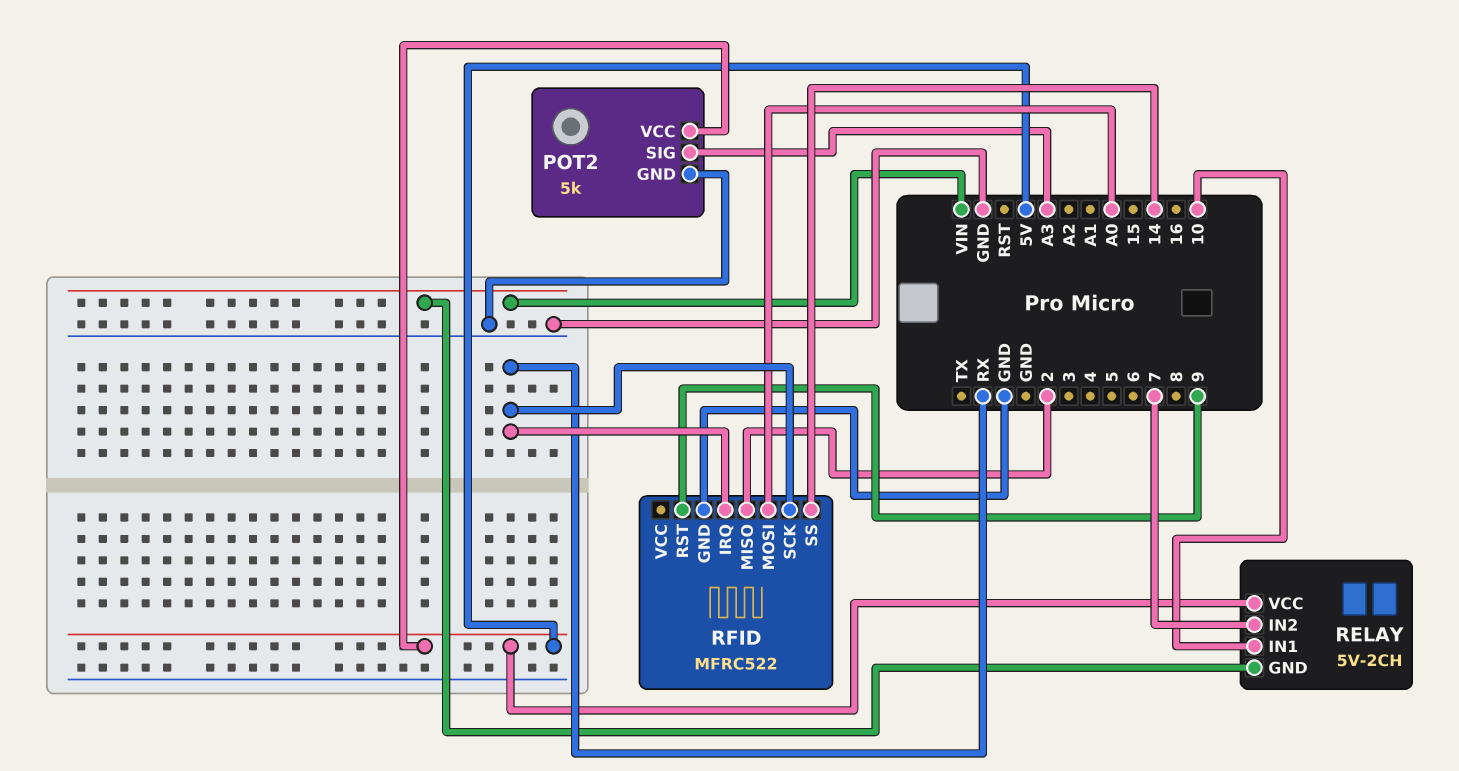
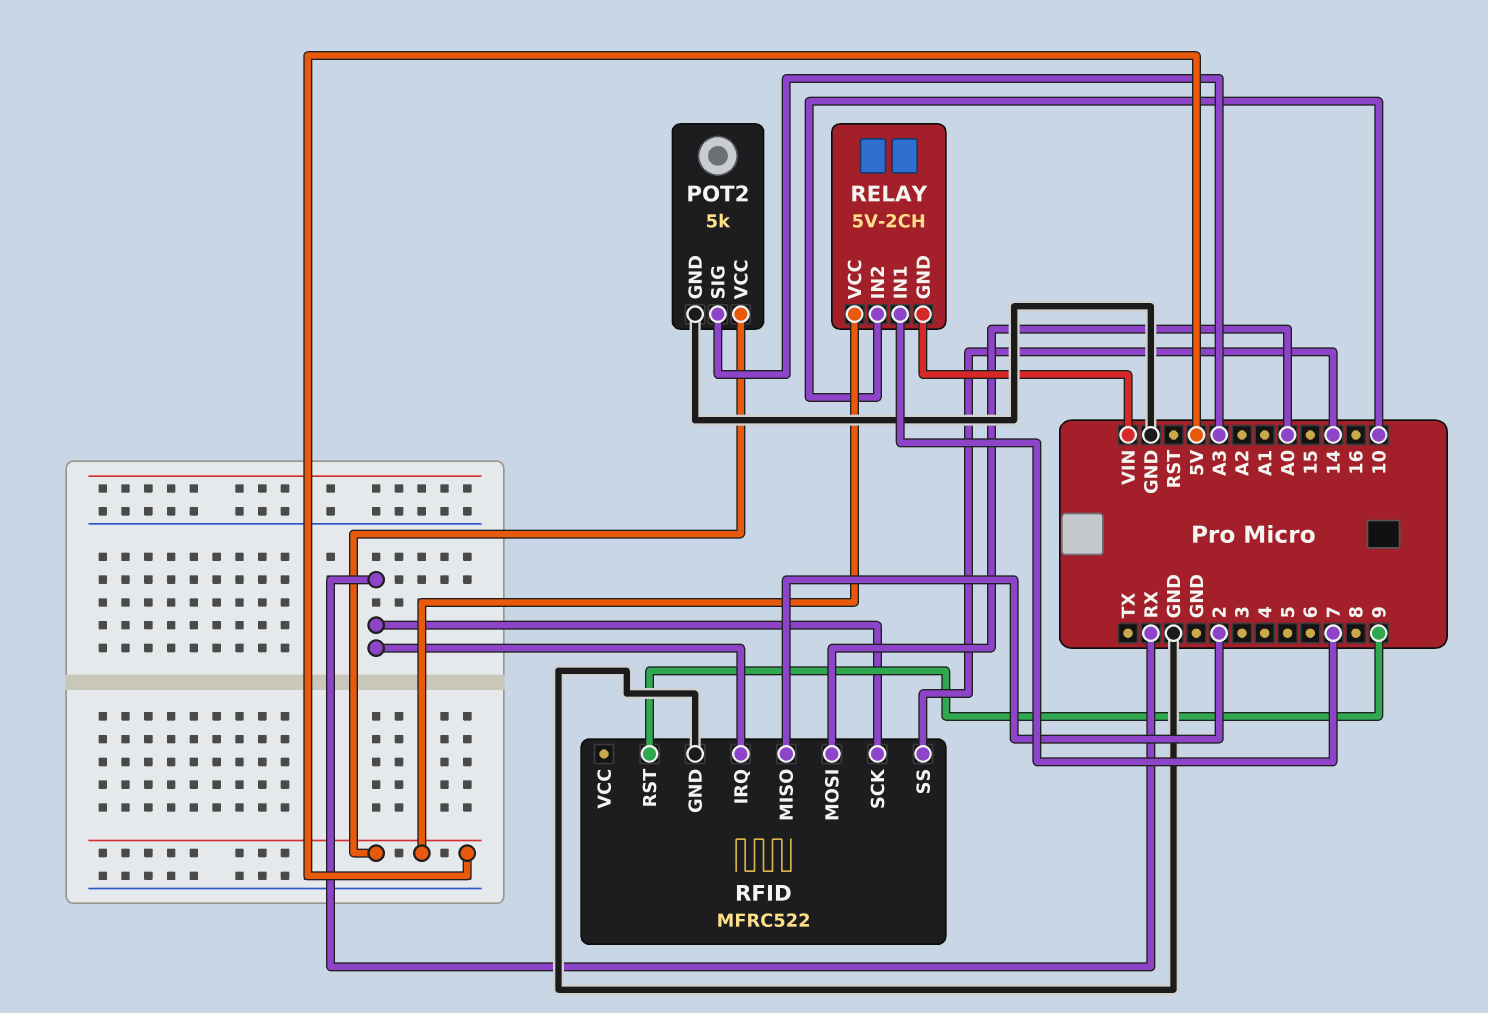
RELAY pin IN1: 10 -> 7
RELAY pin IN2: 7 -> 10

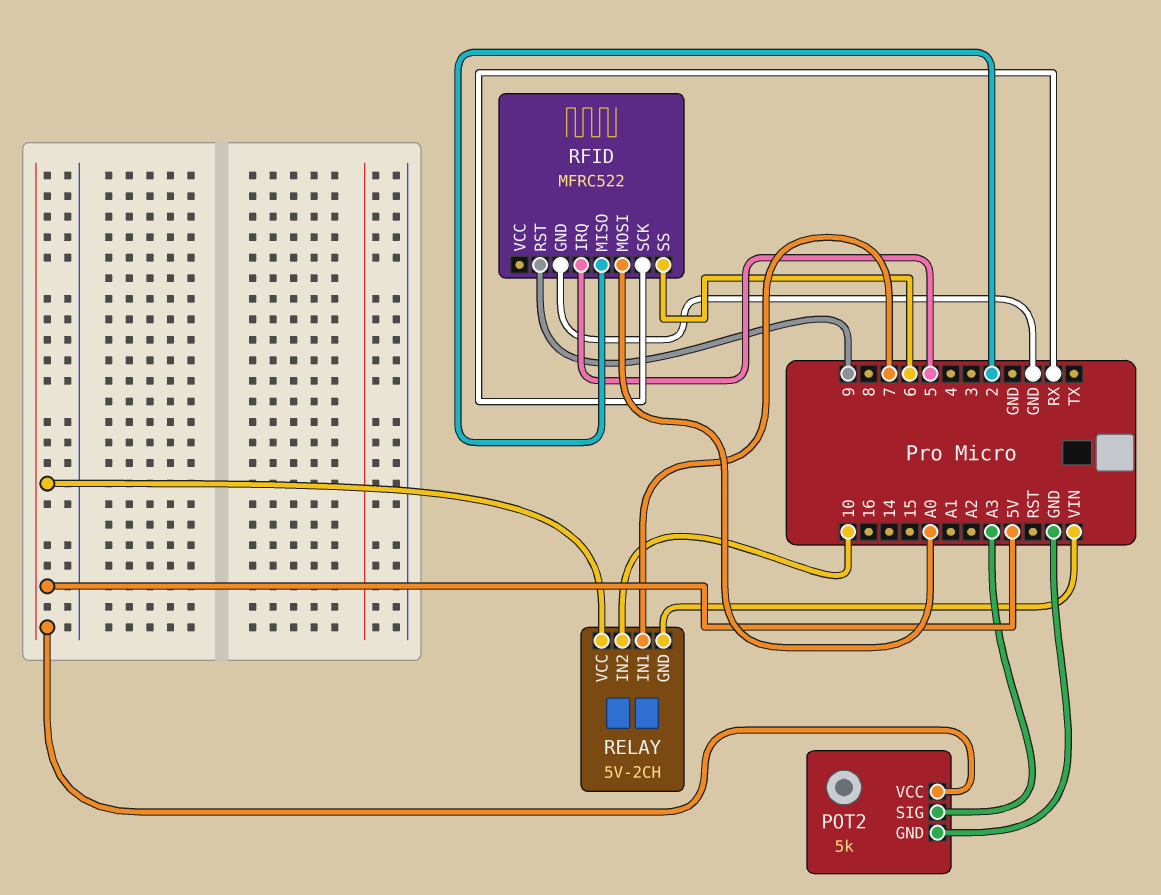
RFID pin IRQ: RX -> 5
RFID pin SS: 14 -> 6

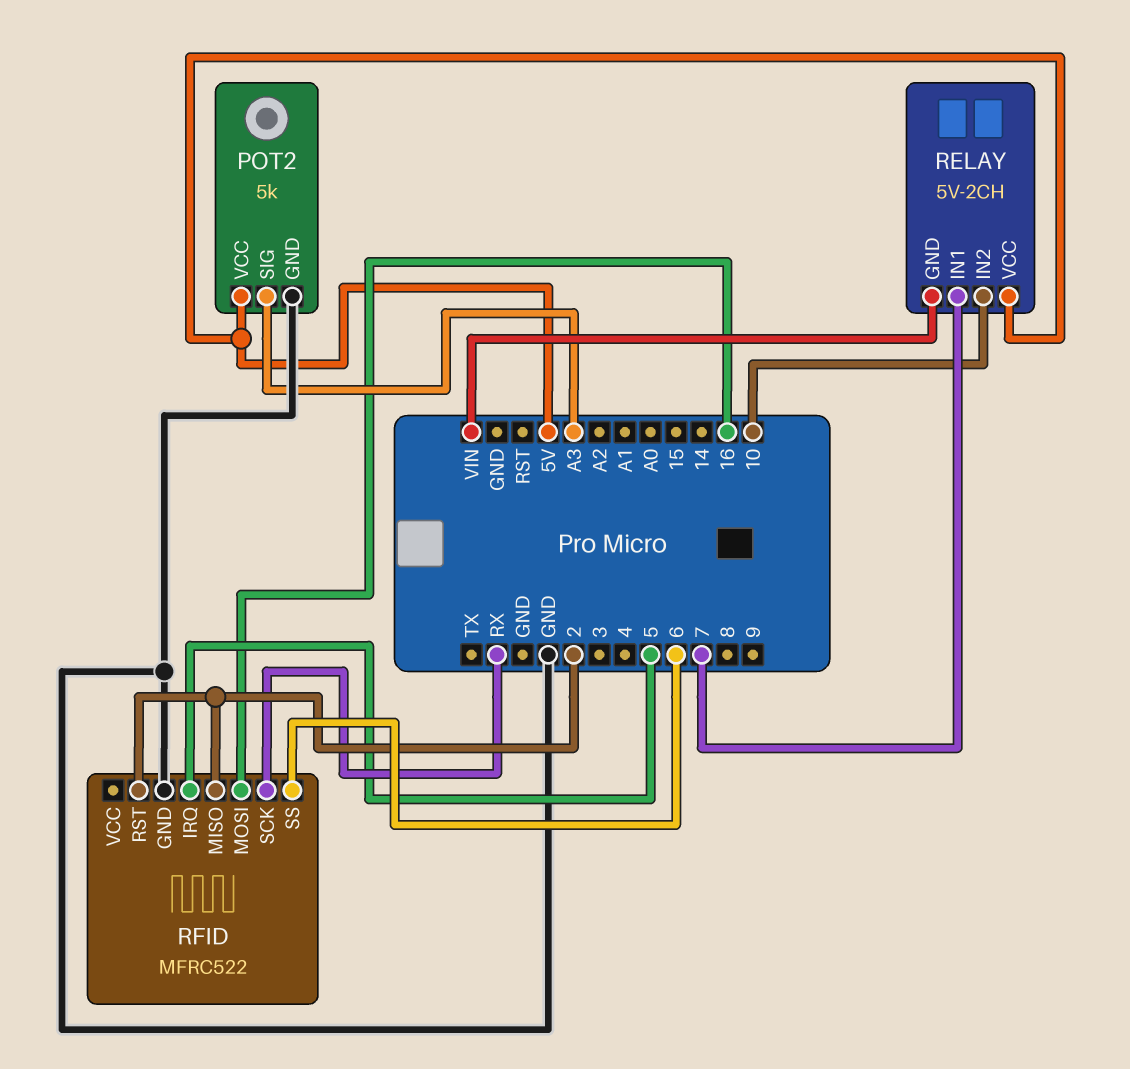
RFID pin MOSI: A0 -> 16
RFID pin RST: 9 -> 2

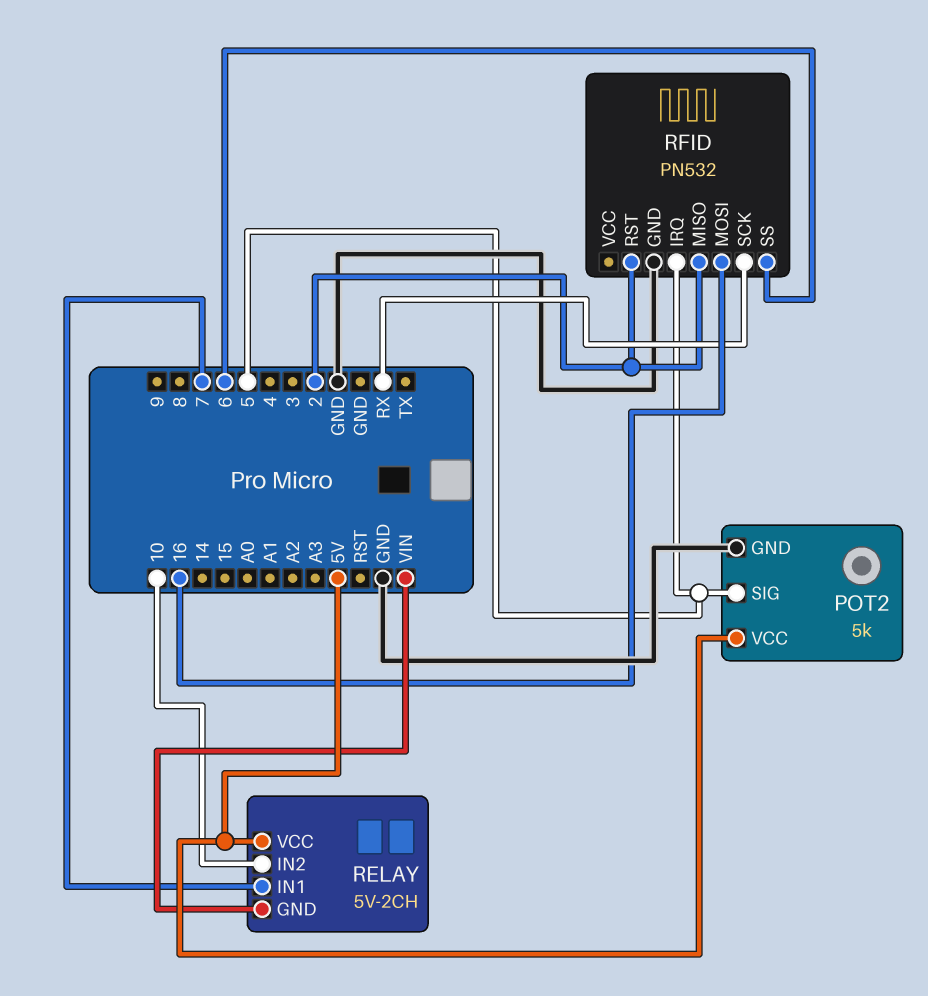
POT2 pin SIG: A3 -> 5
RFID: MFRC522 -> PN532

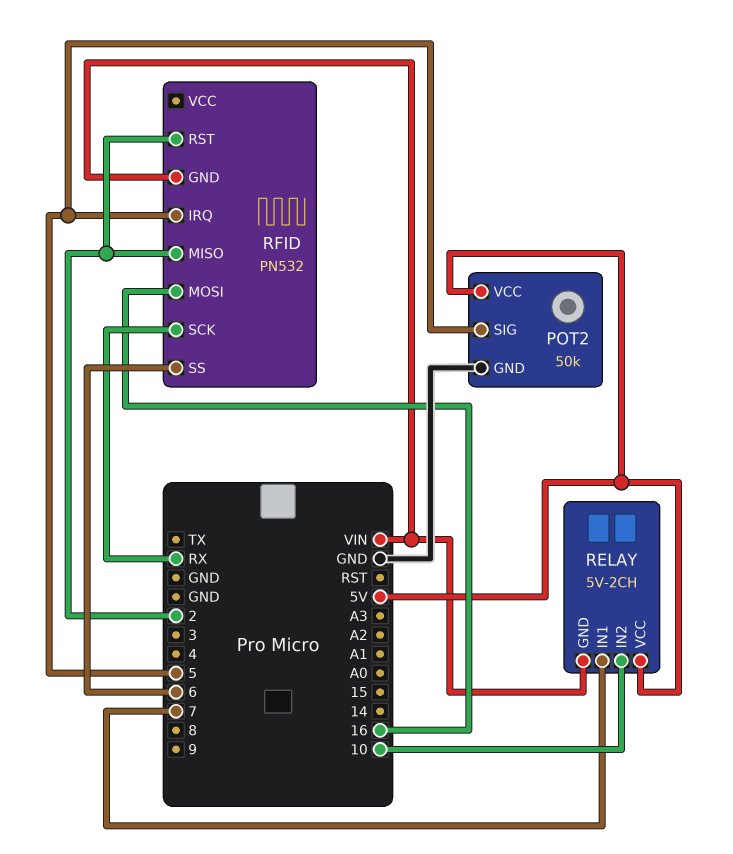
POT2: 5k -> 50k
RFID pin GND: GND -> VIN

